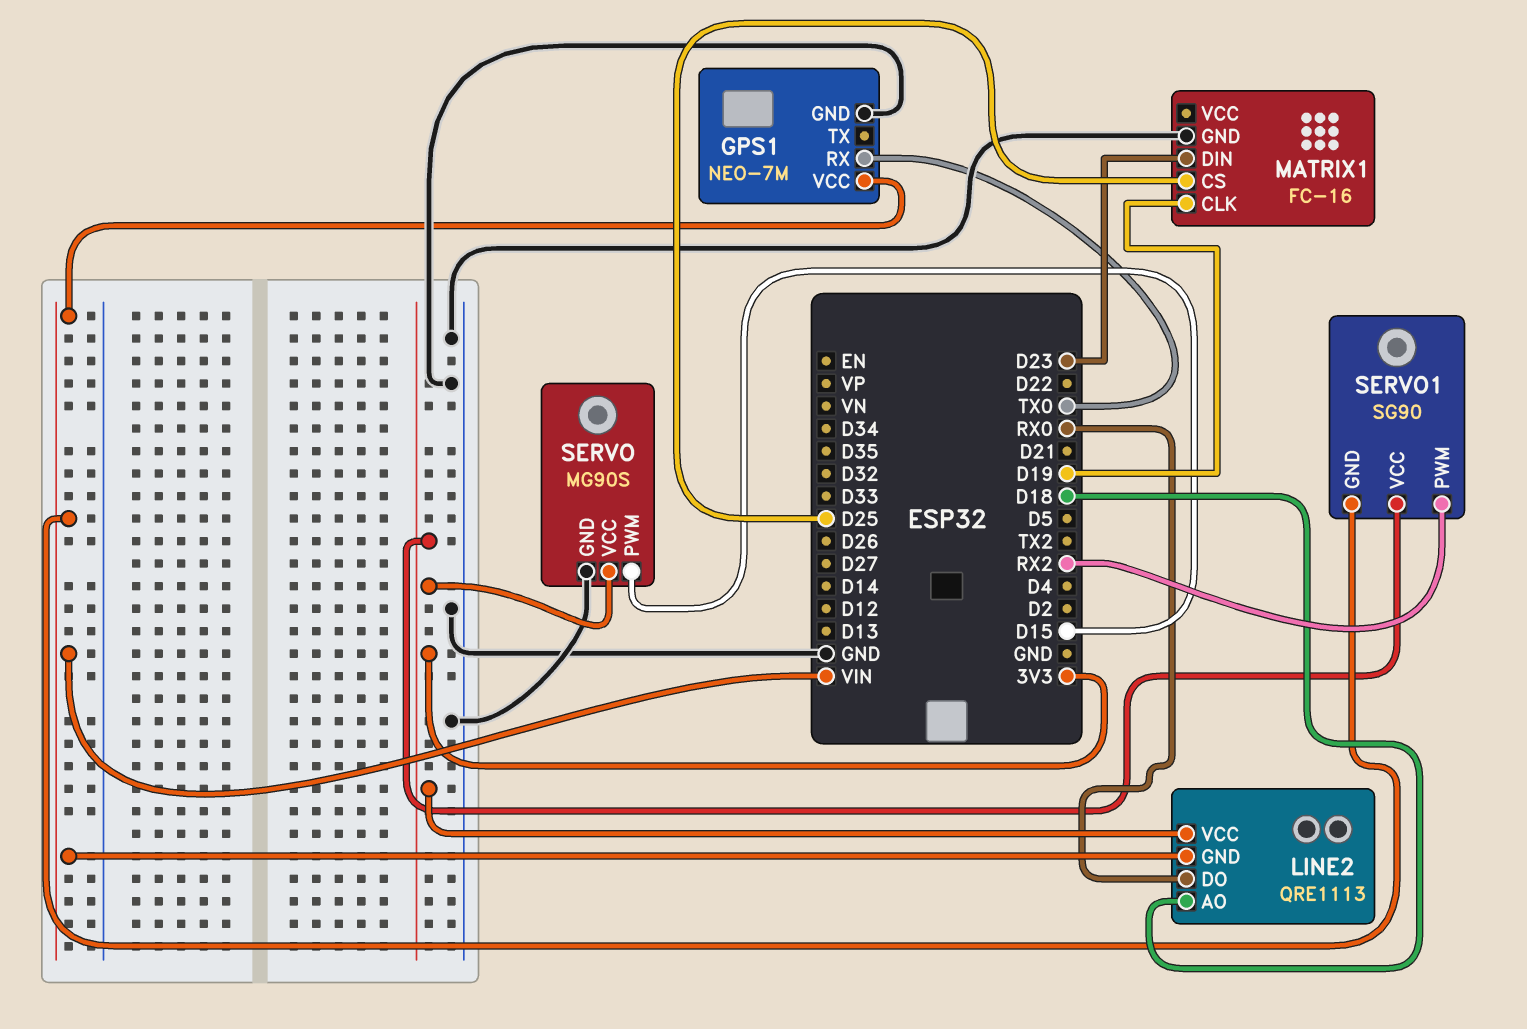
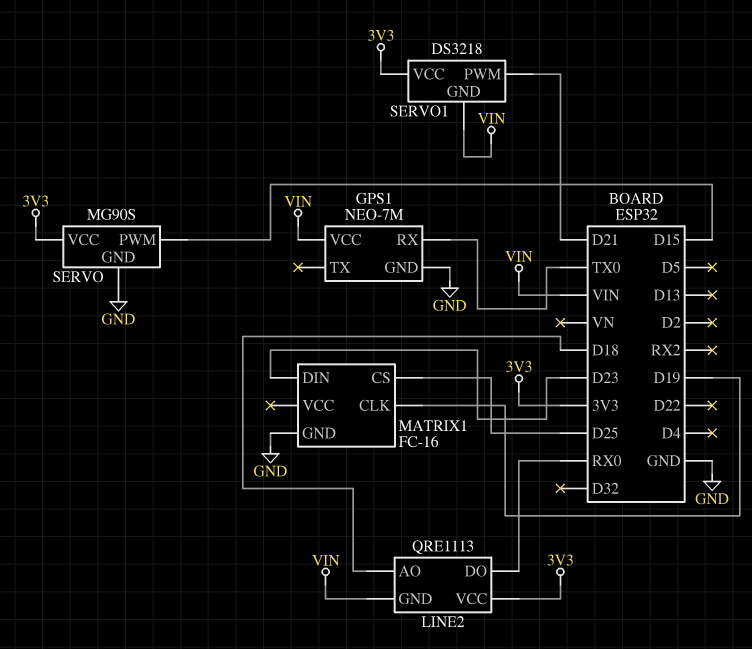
SERVO1: SG90 -> DS3218
SERVO1 pin PWM: RX2 -> D21

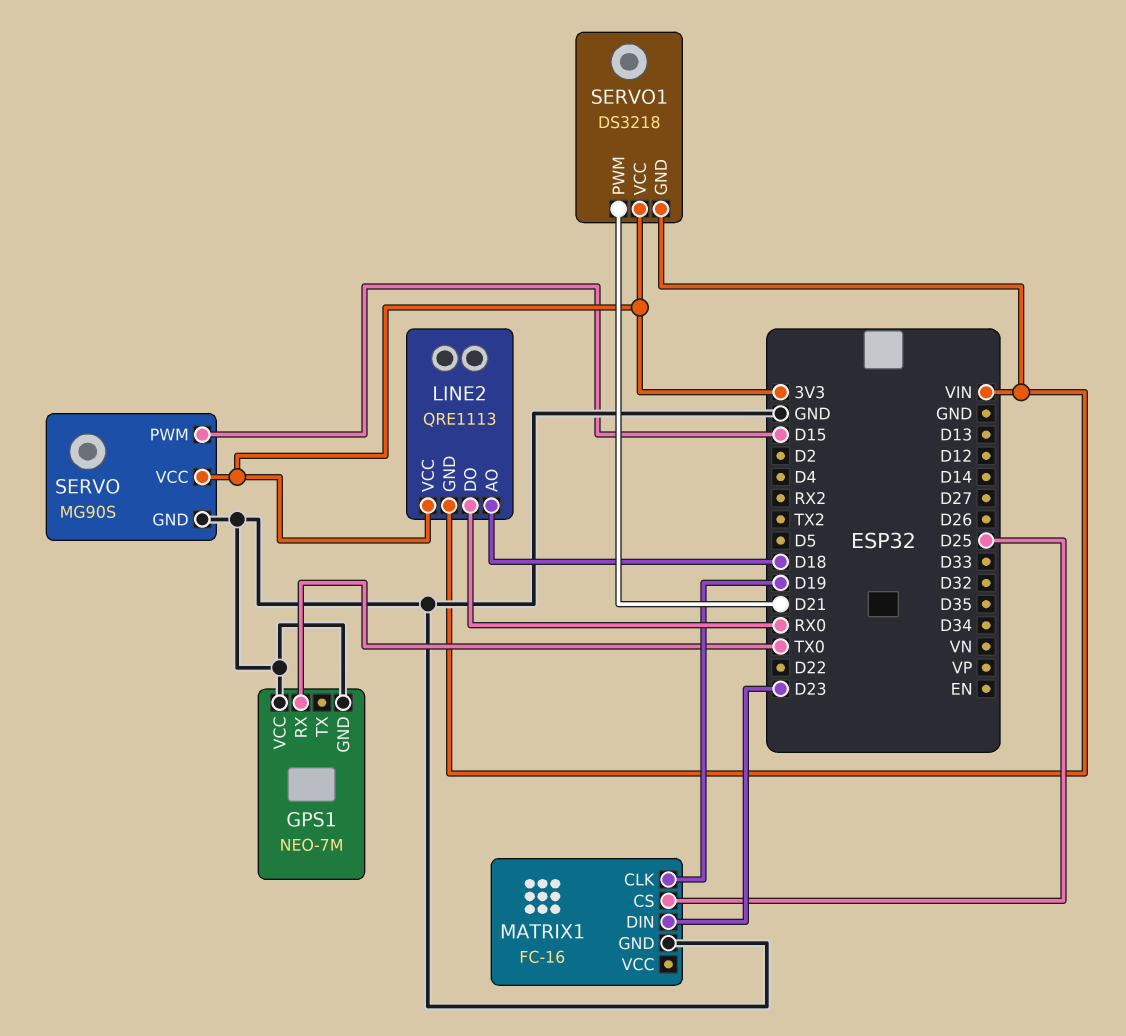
GPS1 pin VCC: VIN -> GND

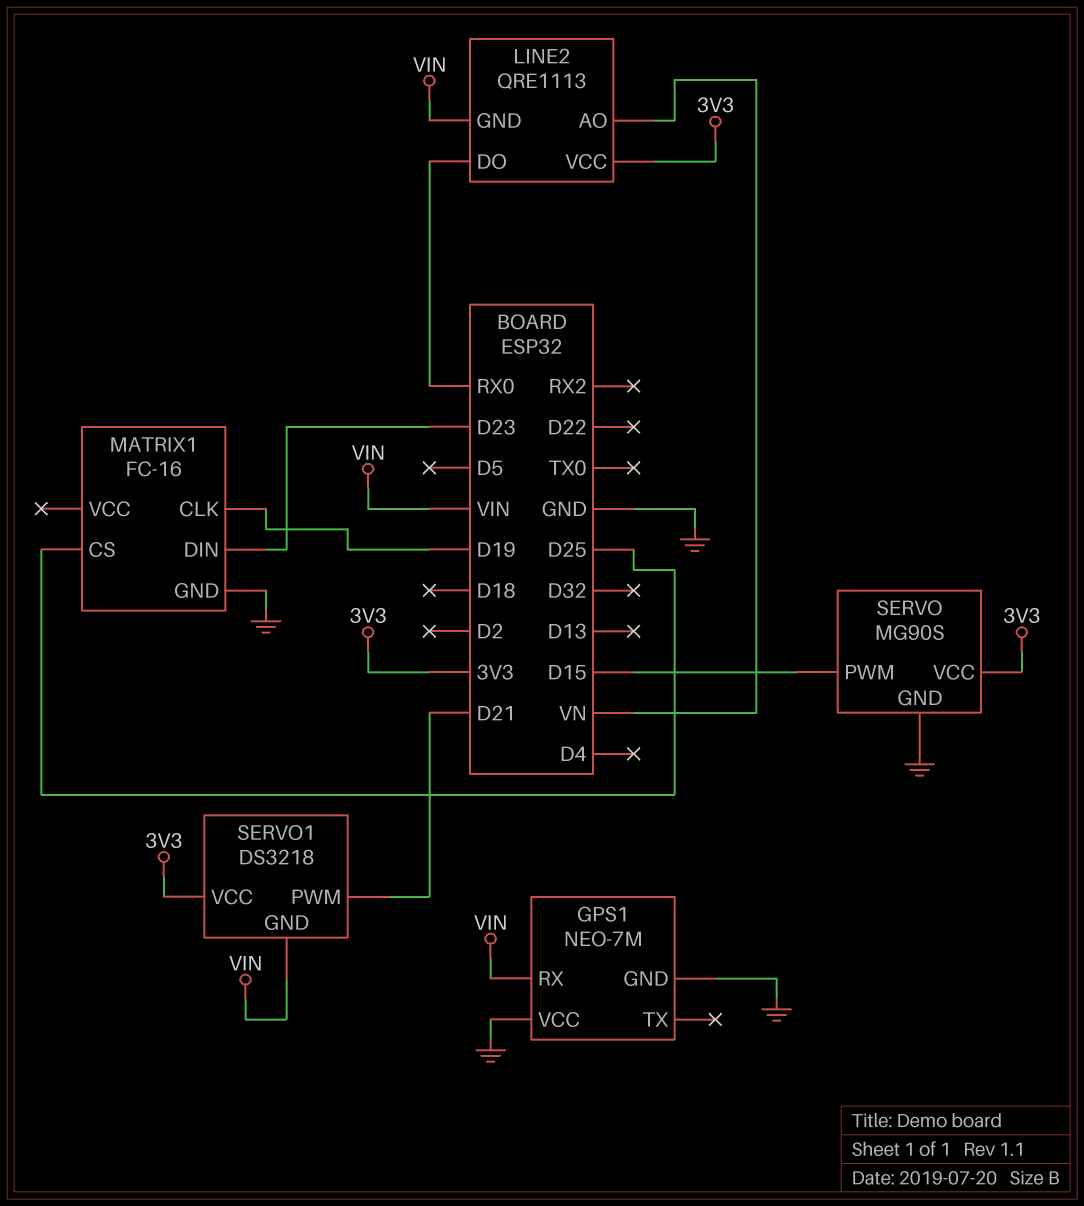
GPS1 pin RX: TX0 -> VIN
LINE2 pin AO: D18 -> VN

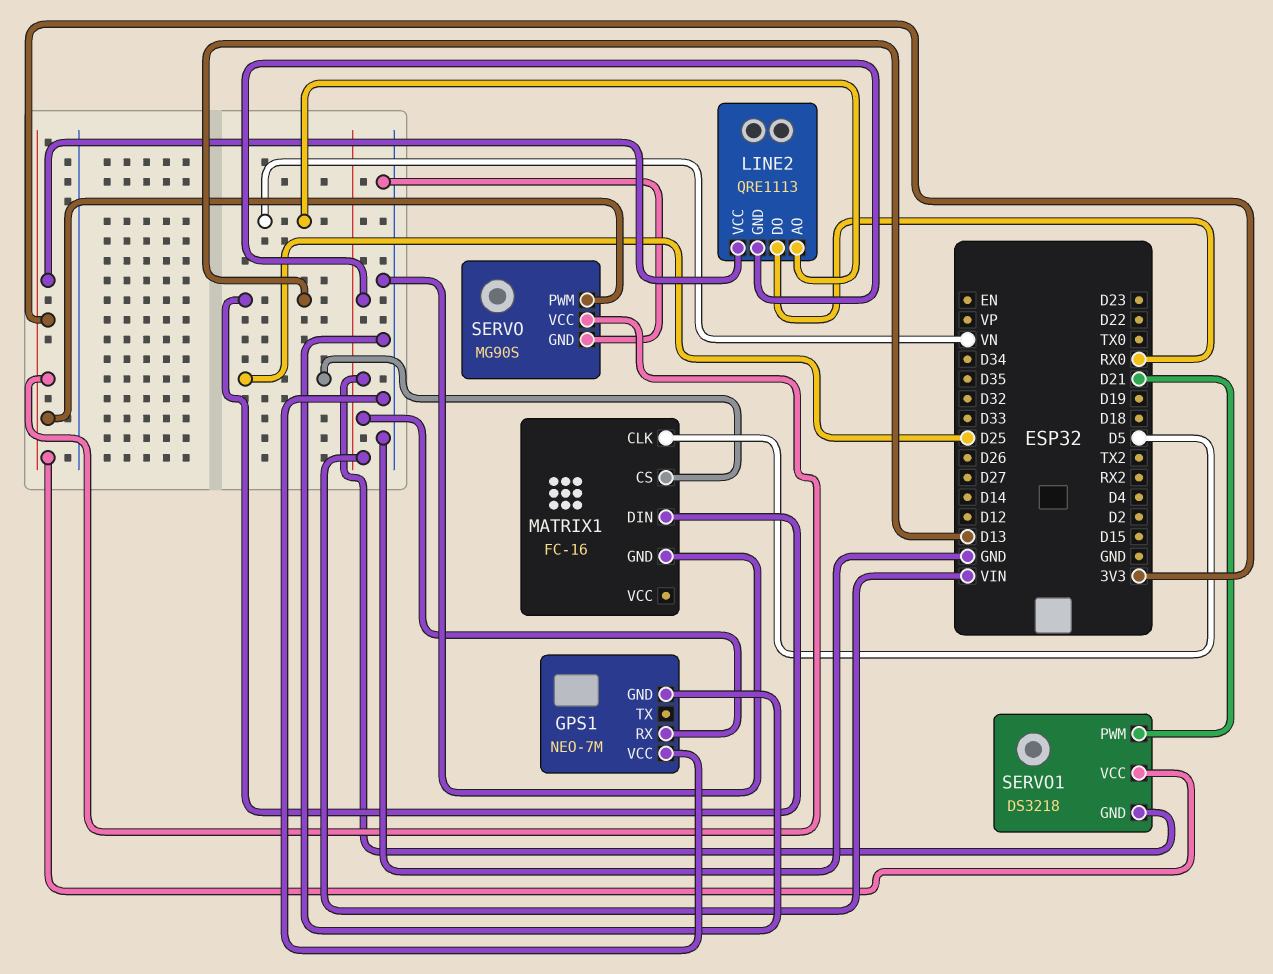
MATRIX1 pin CLK: D19 -> D5
MATRIX1 pin DIN: D23 -> D13
SERVO pin PWM: D15 -> 3V3

